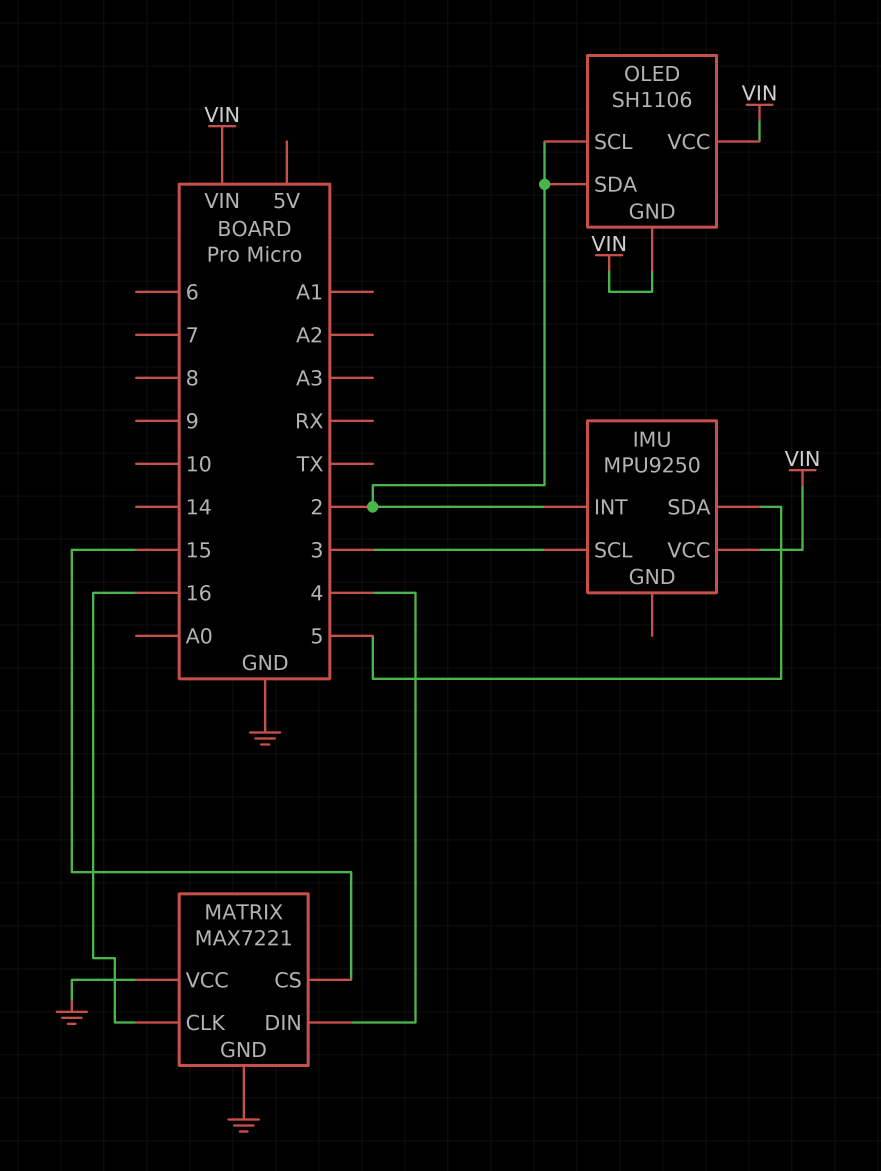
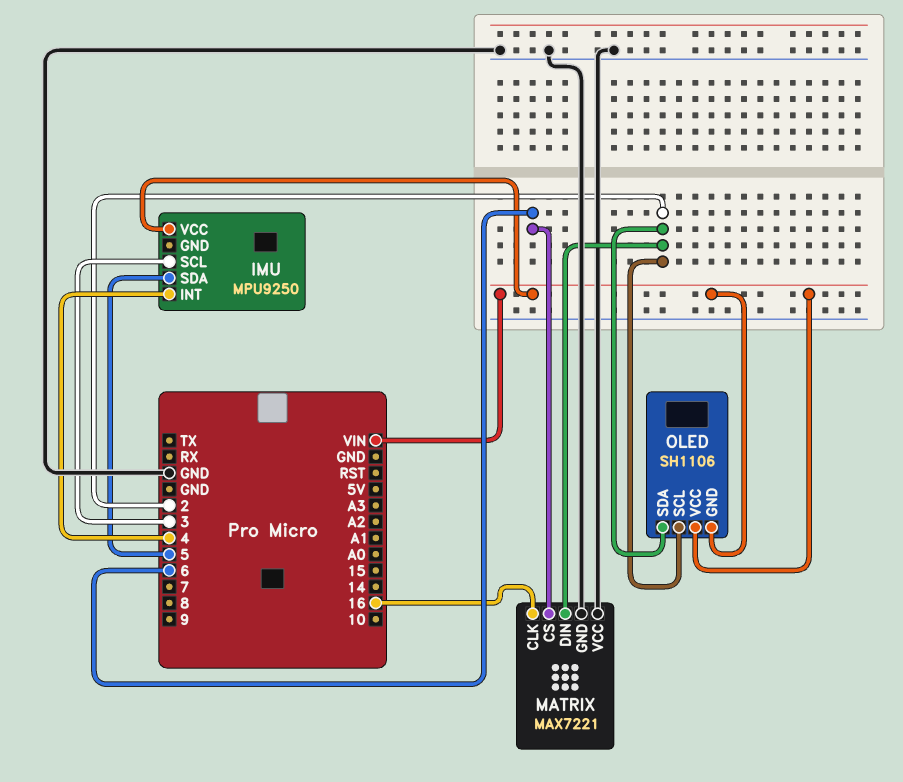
IMU pin INT: 2 -> 4
MATRIX pin CS: 15 -> 6
MATRIX pin DIN: 4 -> 2

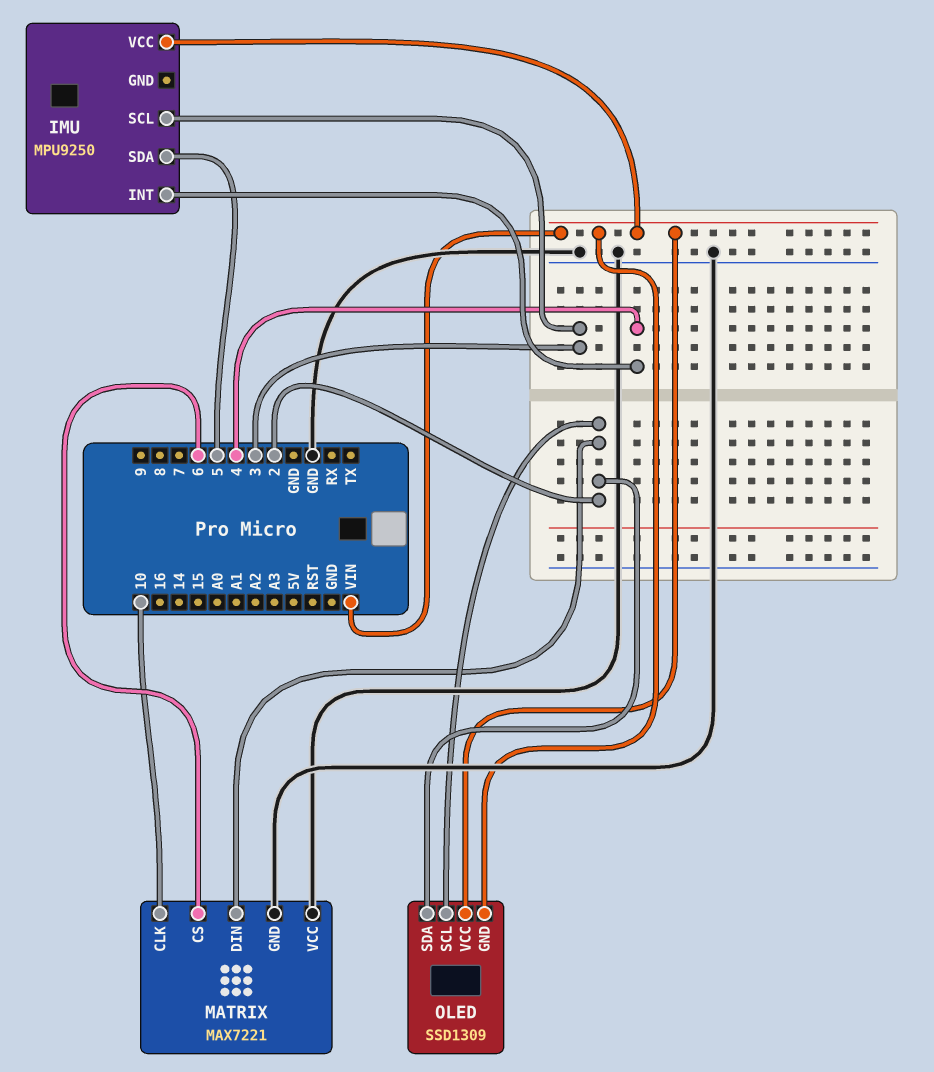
MATRIX pin CLK: 16 -> 10
OLED: SH1106 -> SSD1309

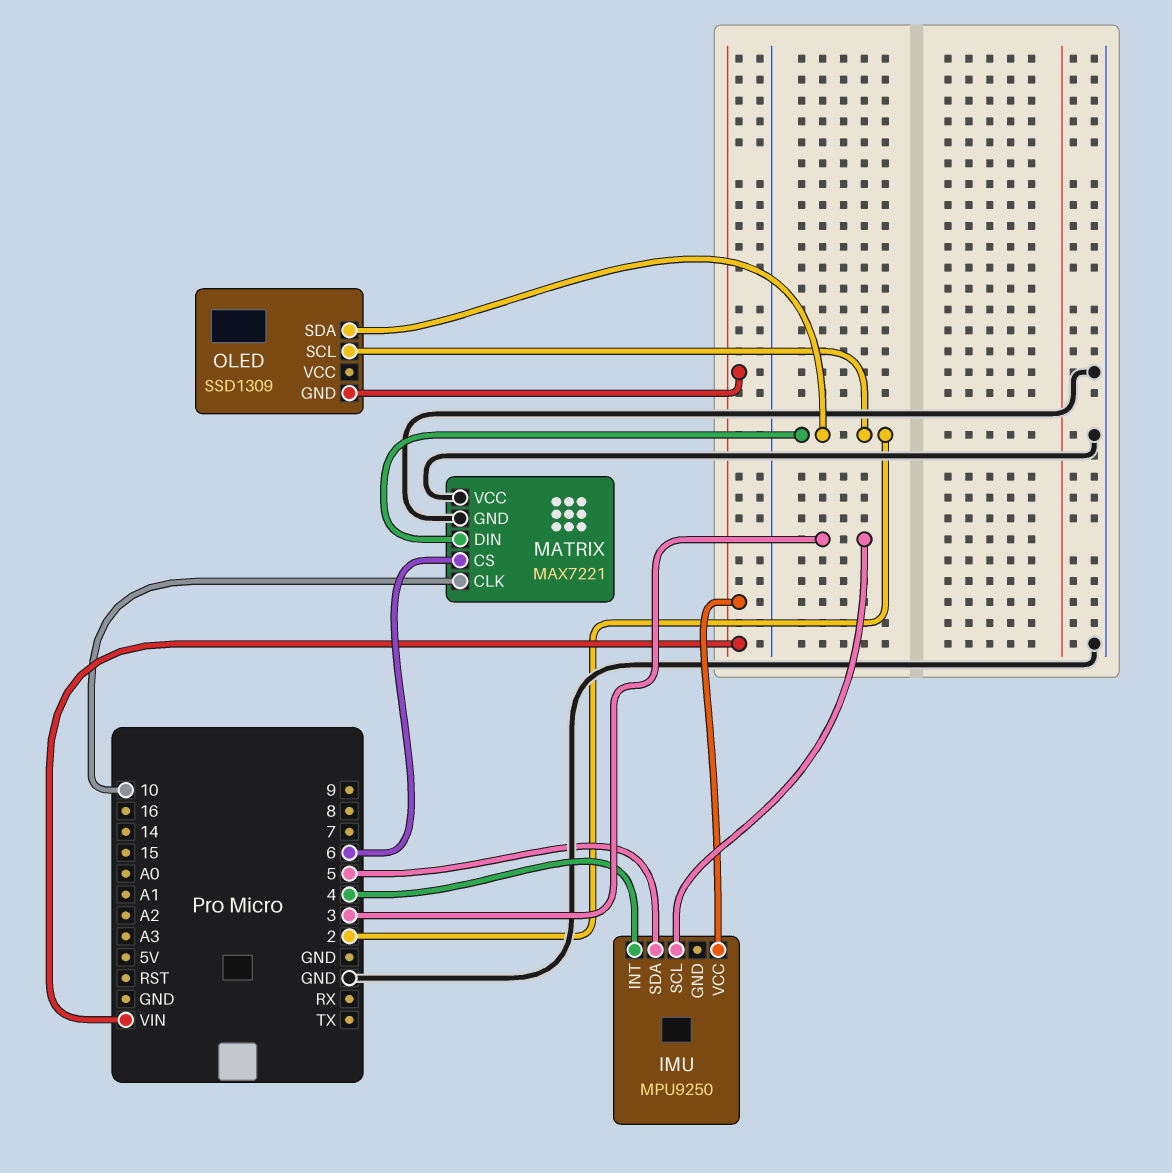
OLED pin VCC: VIN -> none

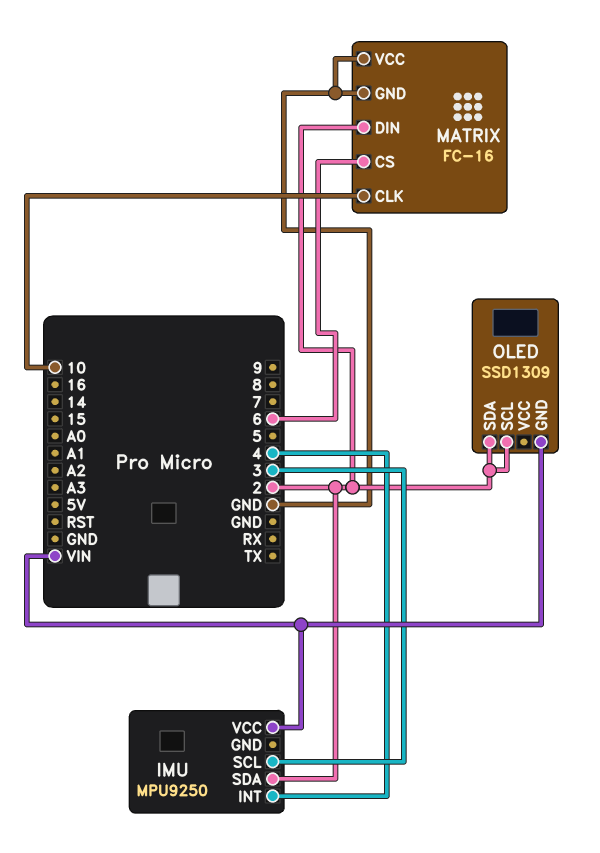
IMU pin SDA: 5 -> 2
MATRIX: MAX7221 -> FC-16

